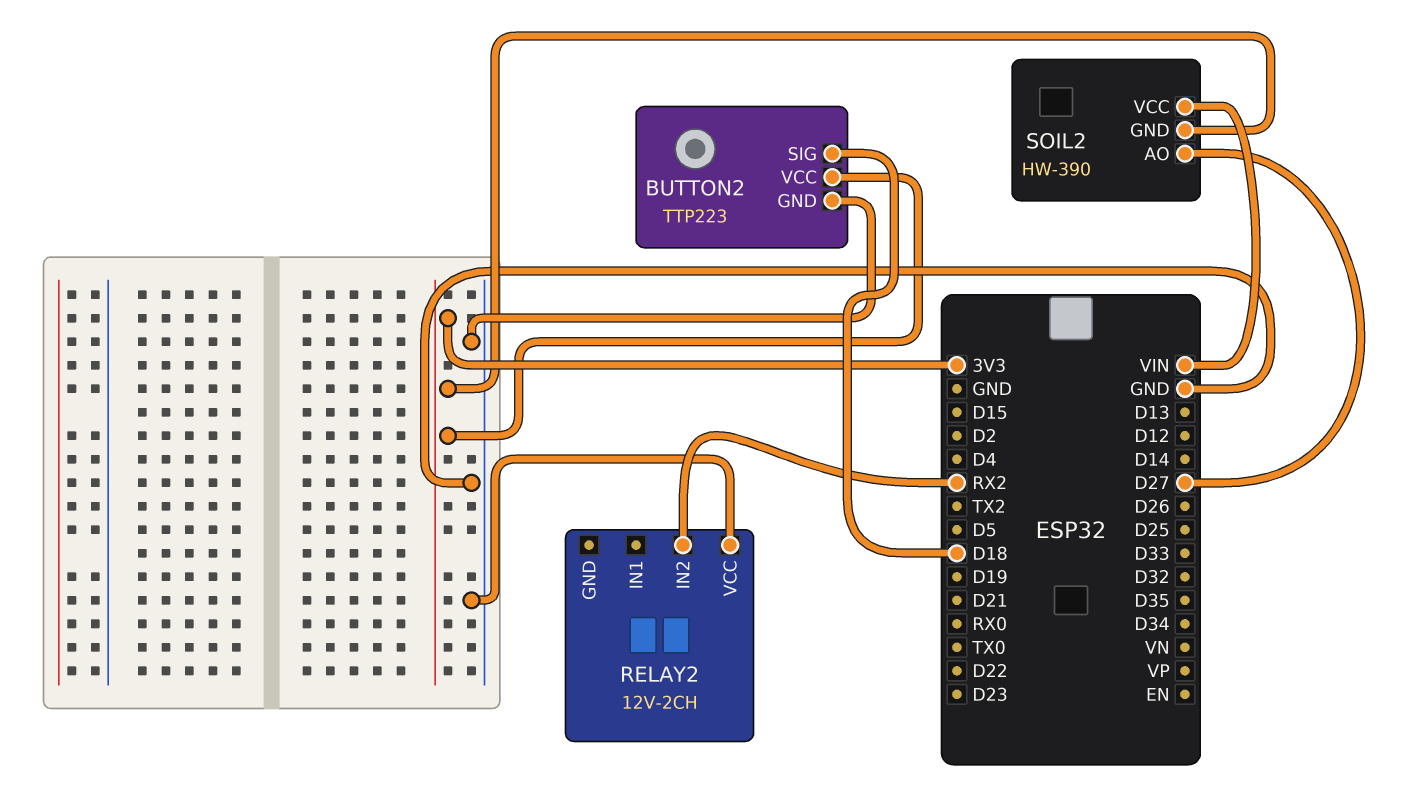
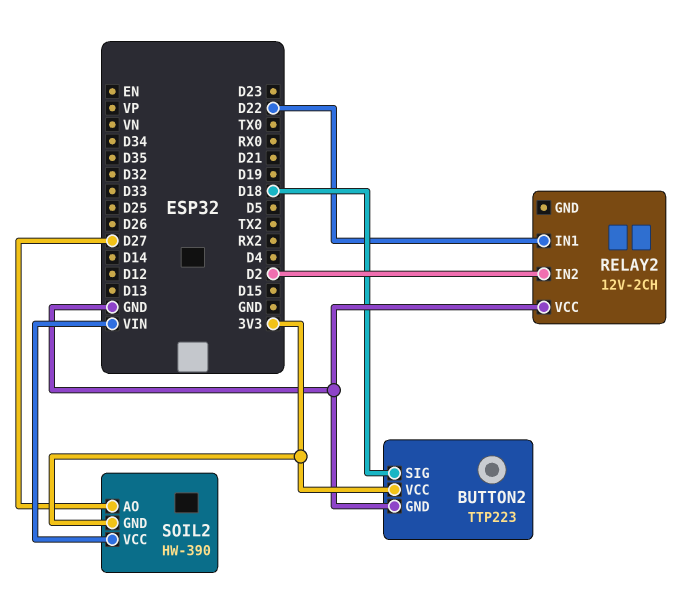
RELAY2 pin IN1: none -> D22
RELAY2 pin IN2: RX2 -> D2

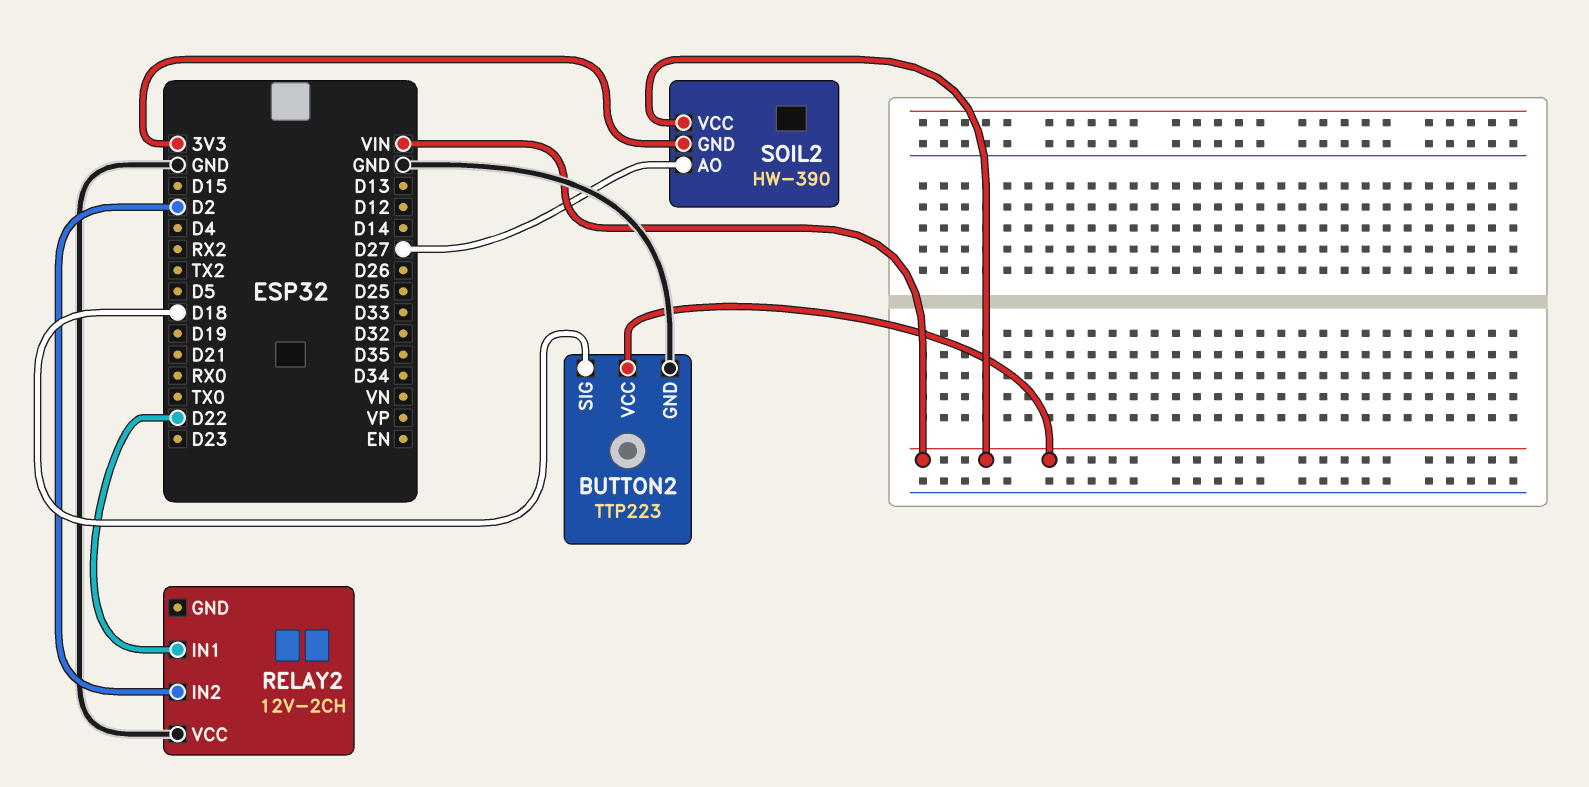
BUTTON2 pin VCC: 3V3 -> VIN

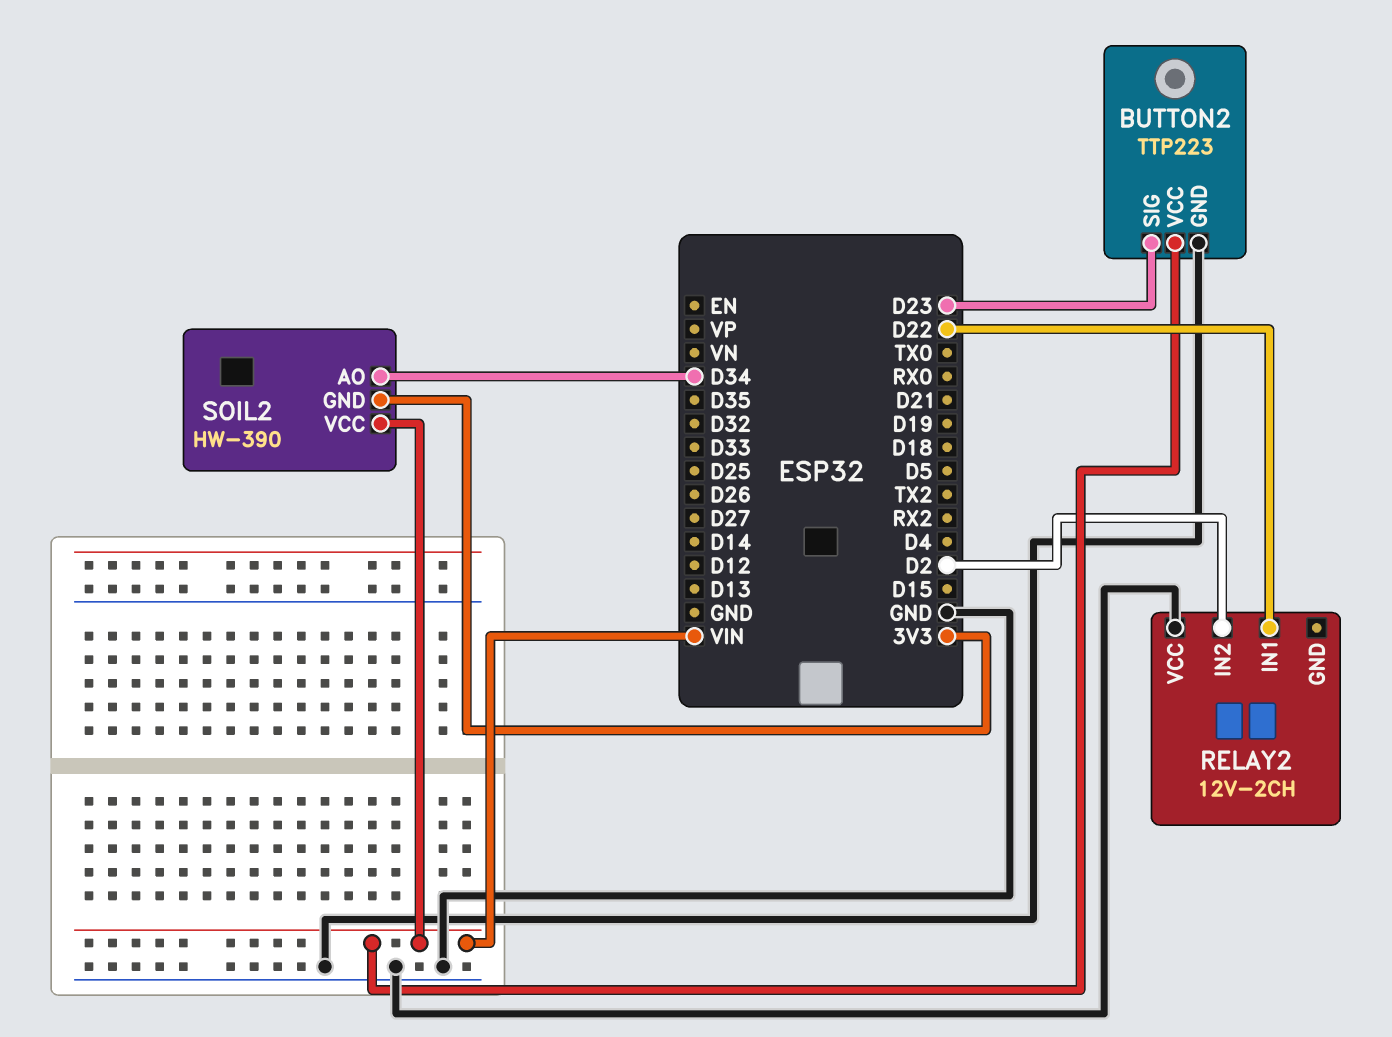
BUTTON2 pin SIG: D18 -> D23
SOIL2 pin AO: D27 -> D34

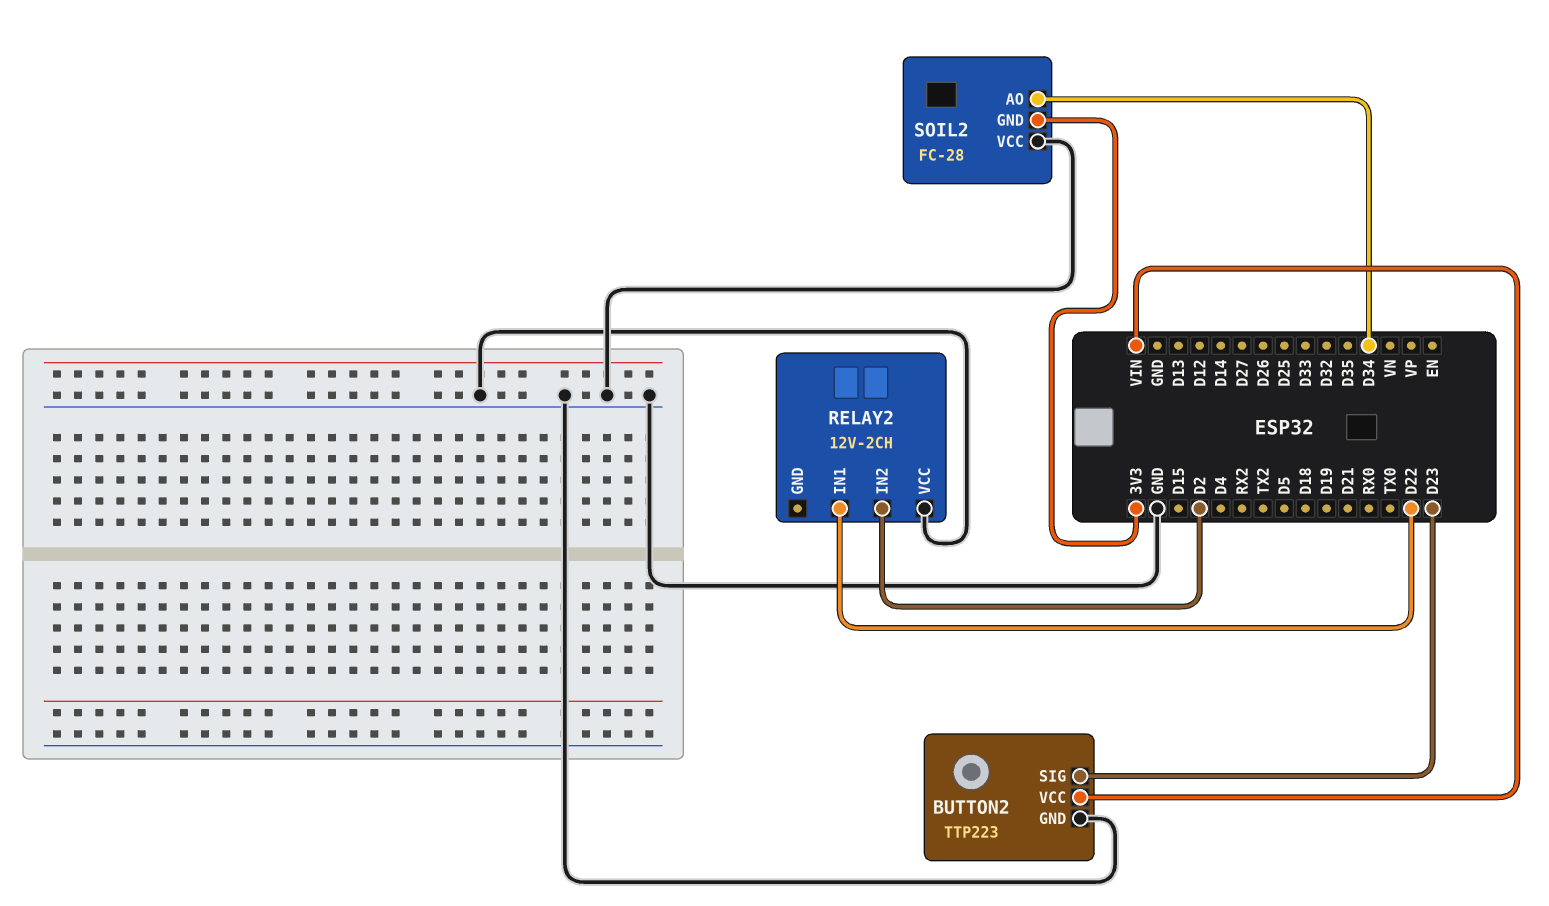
SOIL2: HW-390 -> FC-28
SOIL2 pin VCC: VIN -> GND

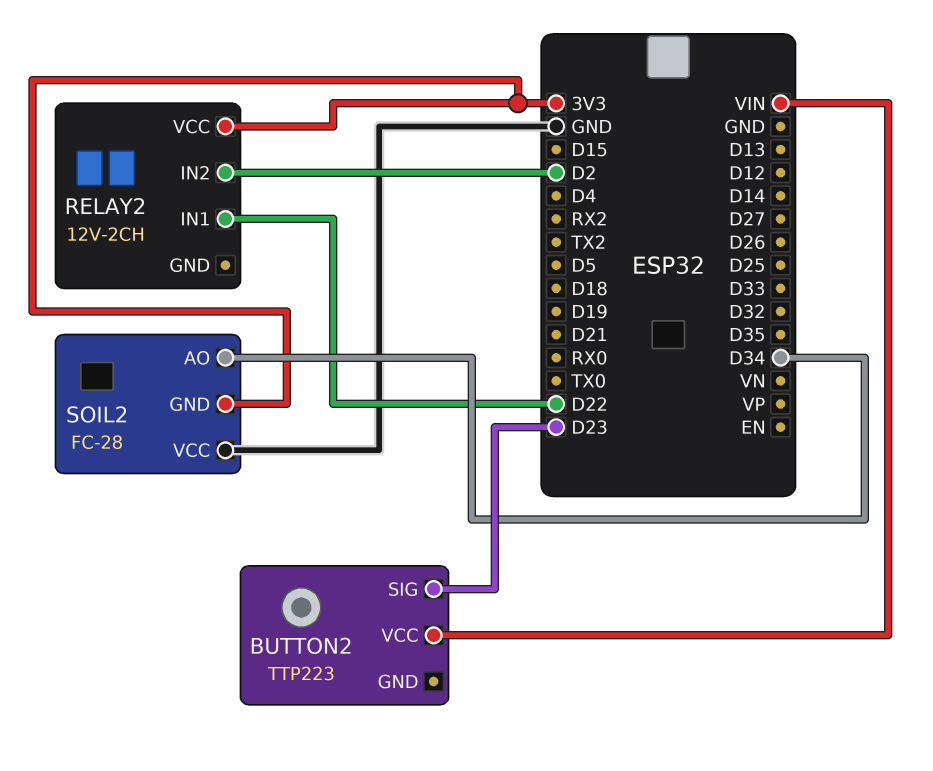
BUTTON2 pin GND: GND -> none
RELAY2 pin VCC: GND -> 3V3

